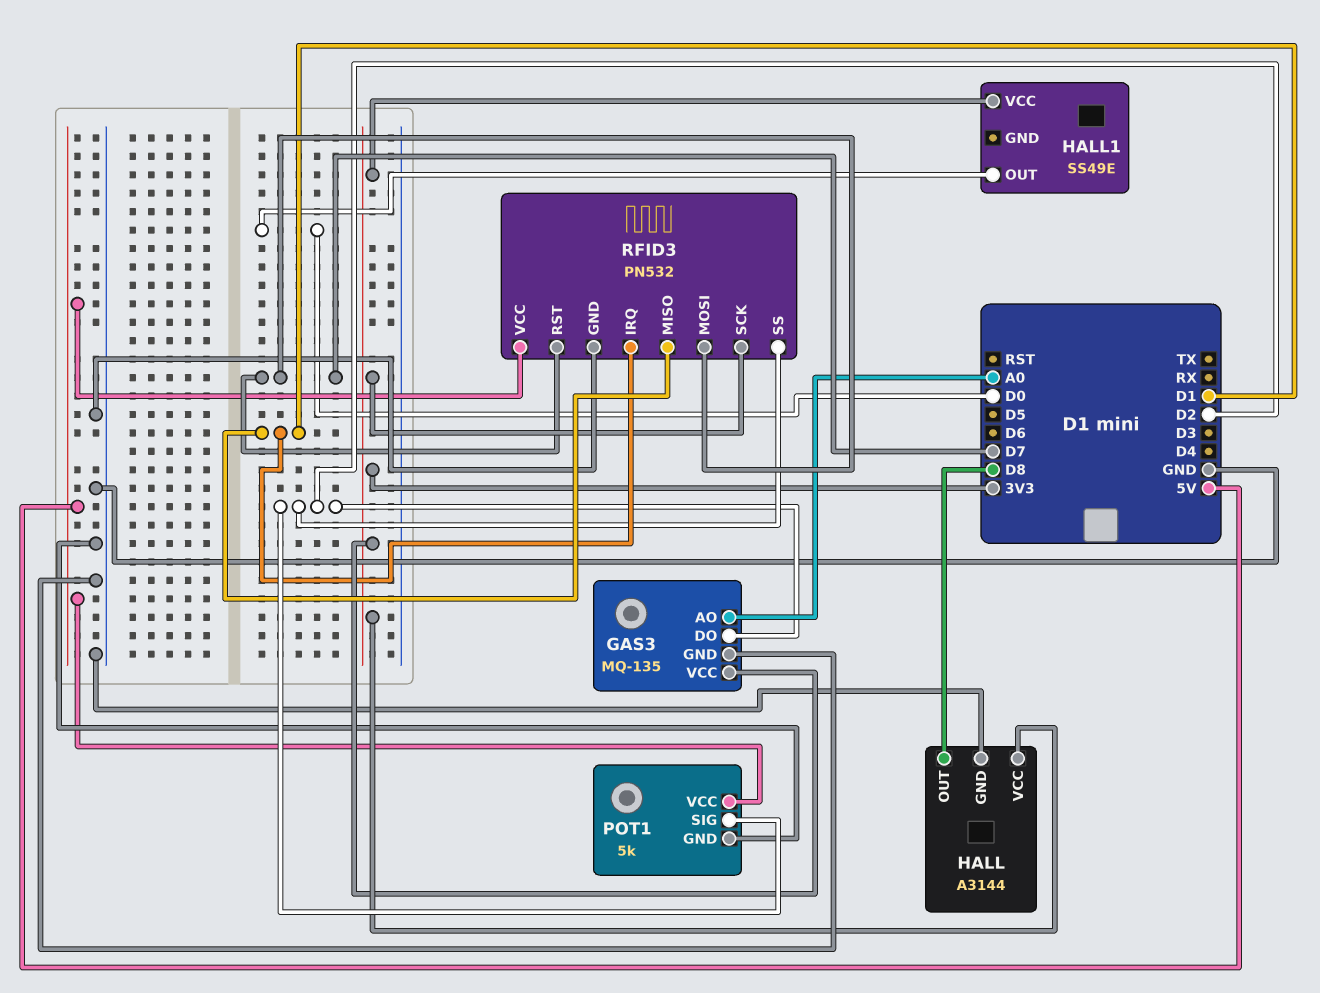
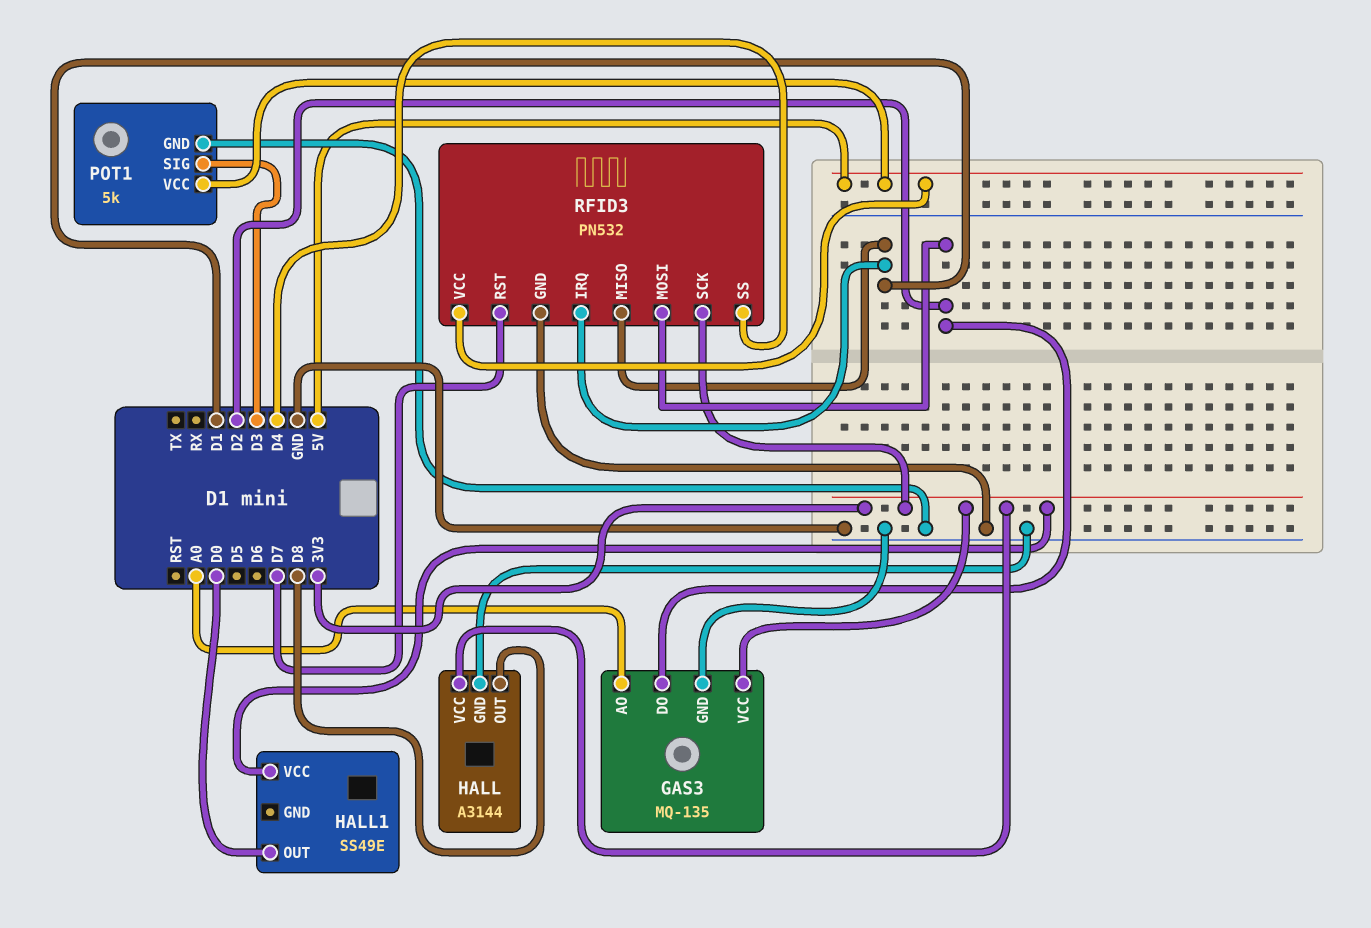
POT1 pin SIG: D2 -> D3
RFID3 pin MOSI: D7 -> D2
RFID3 pin SS: D2 -> D4

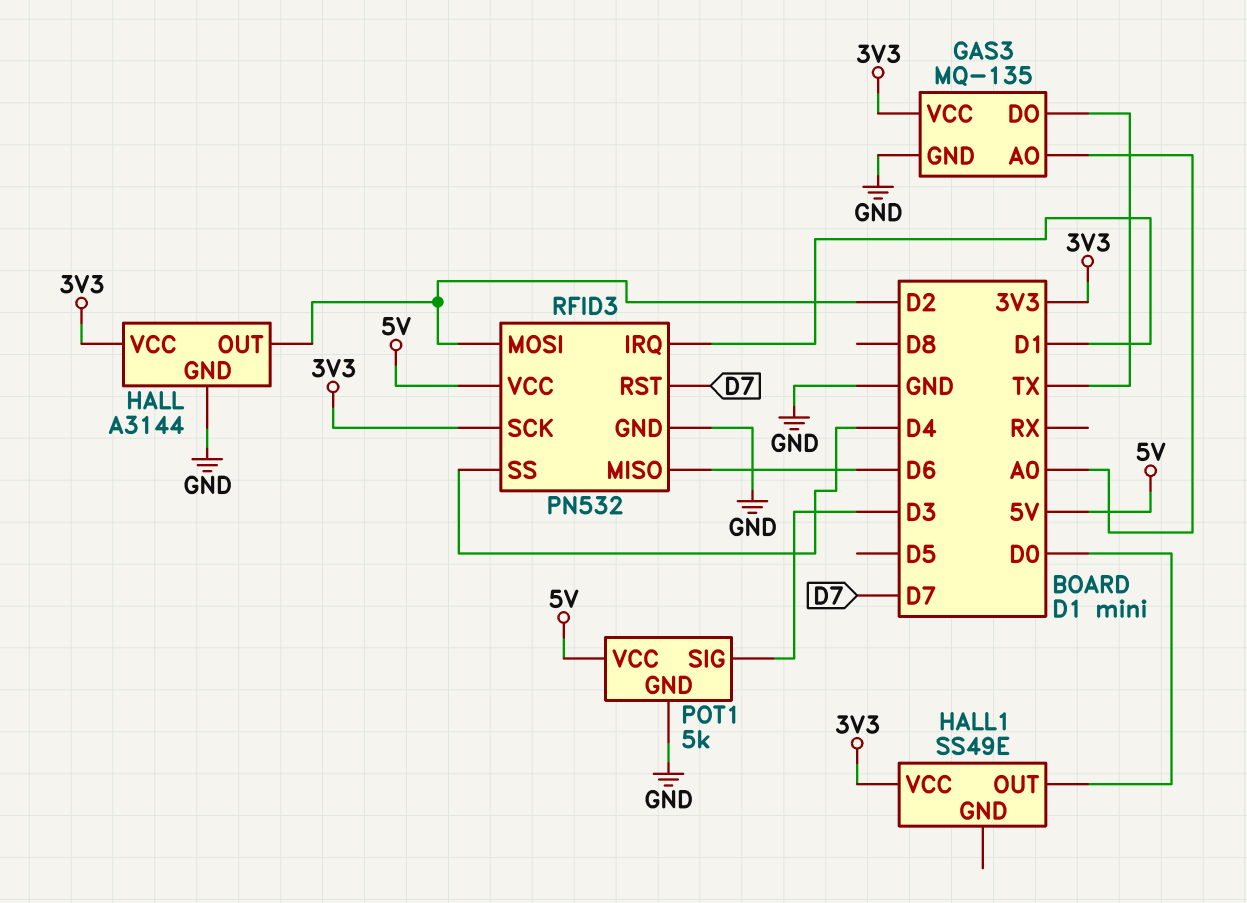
GAS3 pin DO: D2 -> TX
HALL pin OUT: D8 -> D2
RFID3 pin MISO: D1 -> D6

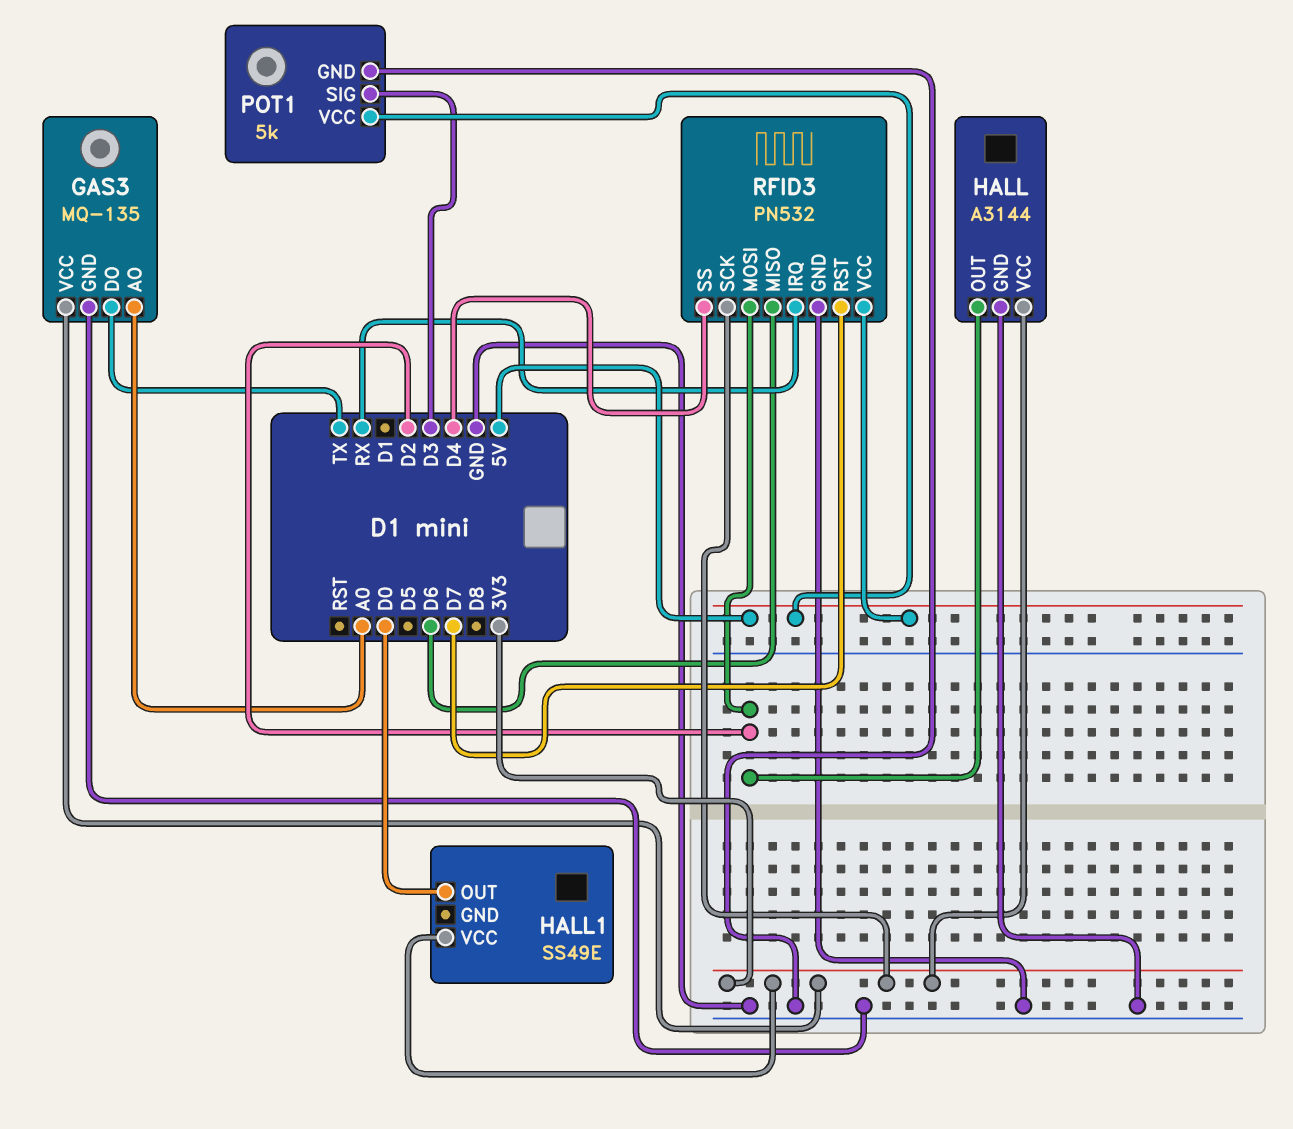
RFID3 pin IRQ: D1 -> RX

